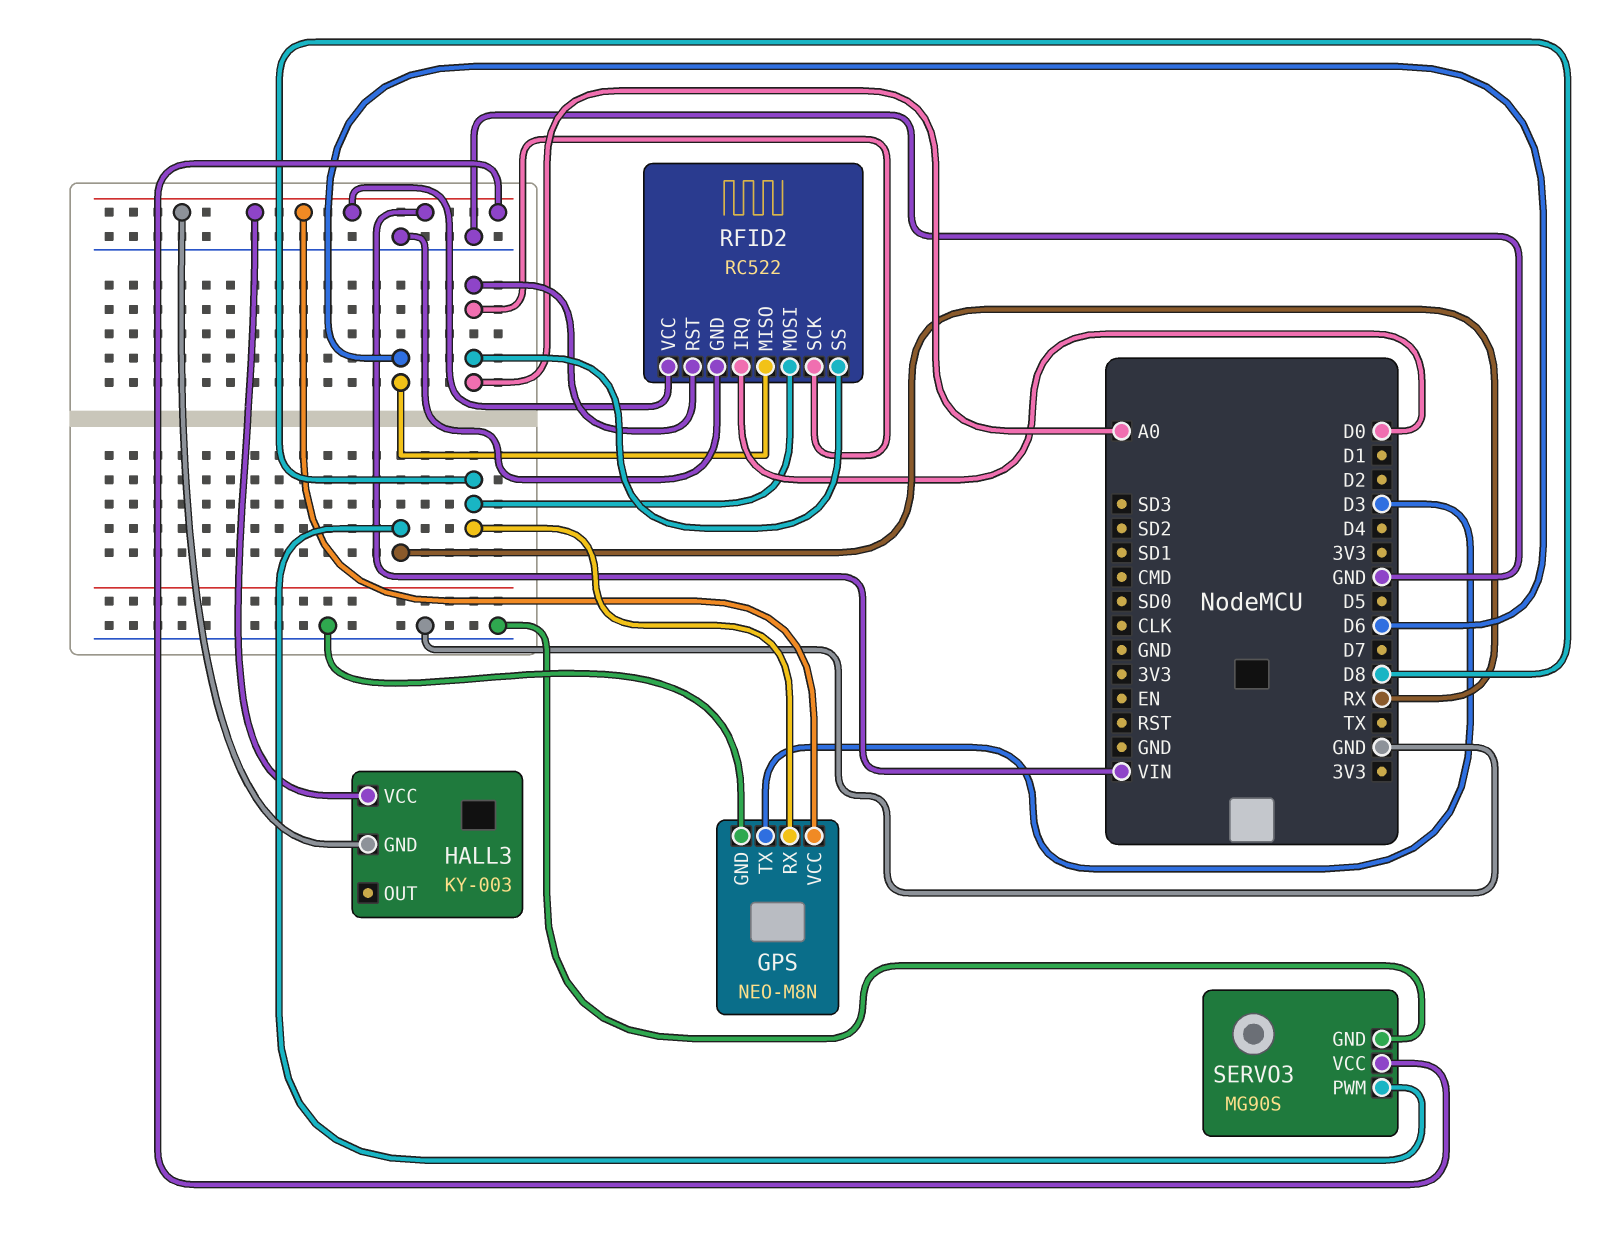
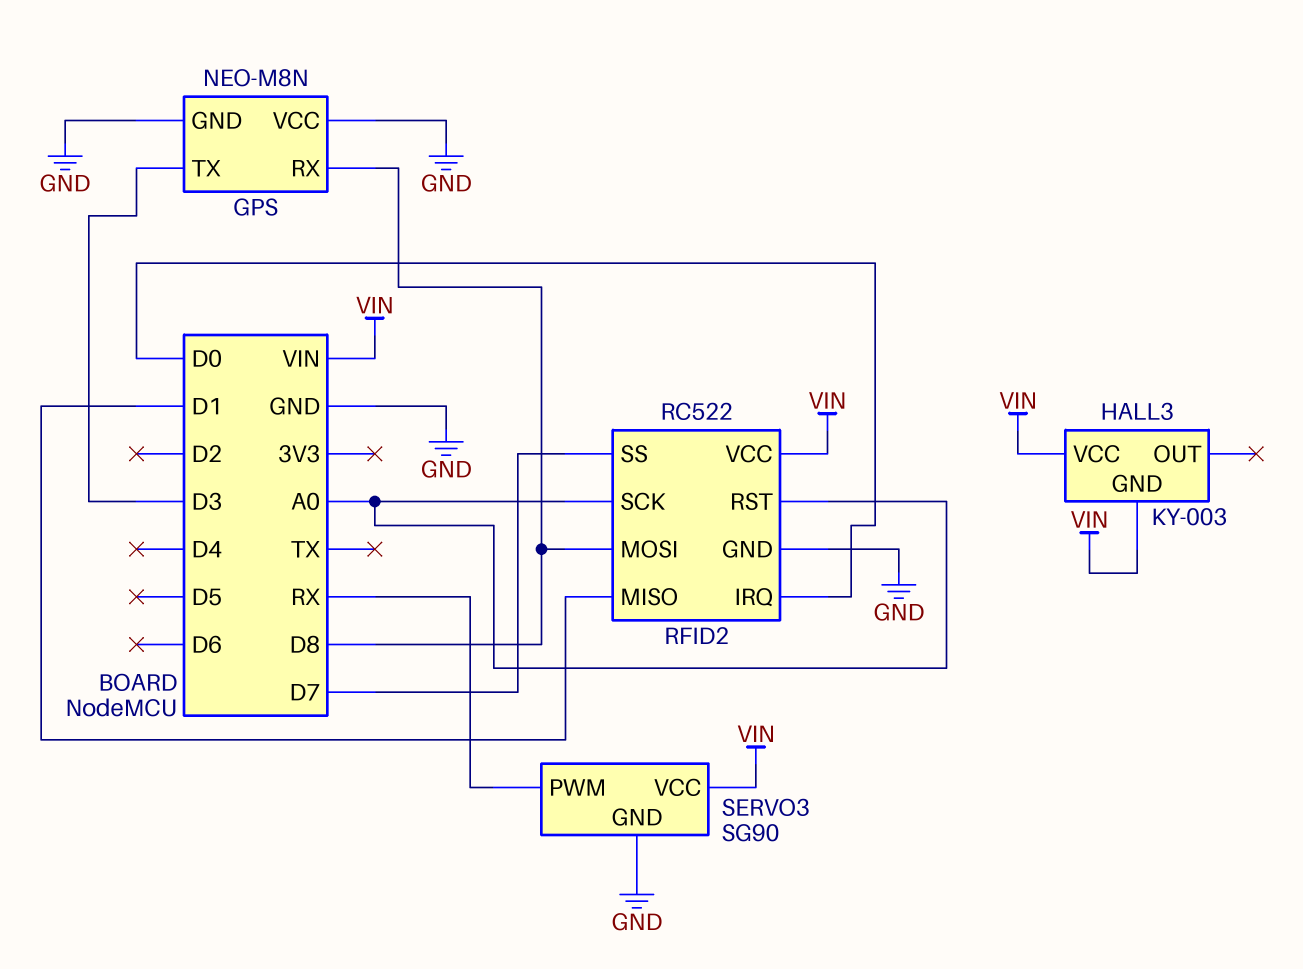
GPS pin VCC: VIN -> GND
RFID2 pin MISO: D6 -> D1
RFID2 pin SS: A0 -> D7
SERVO3: MG90S -> SG90

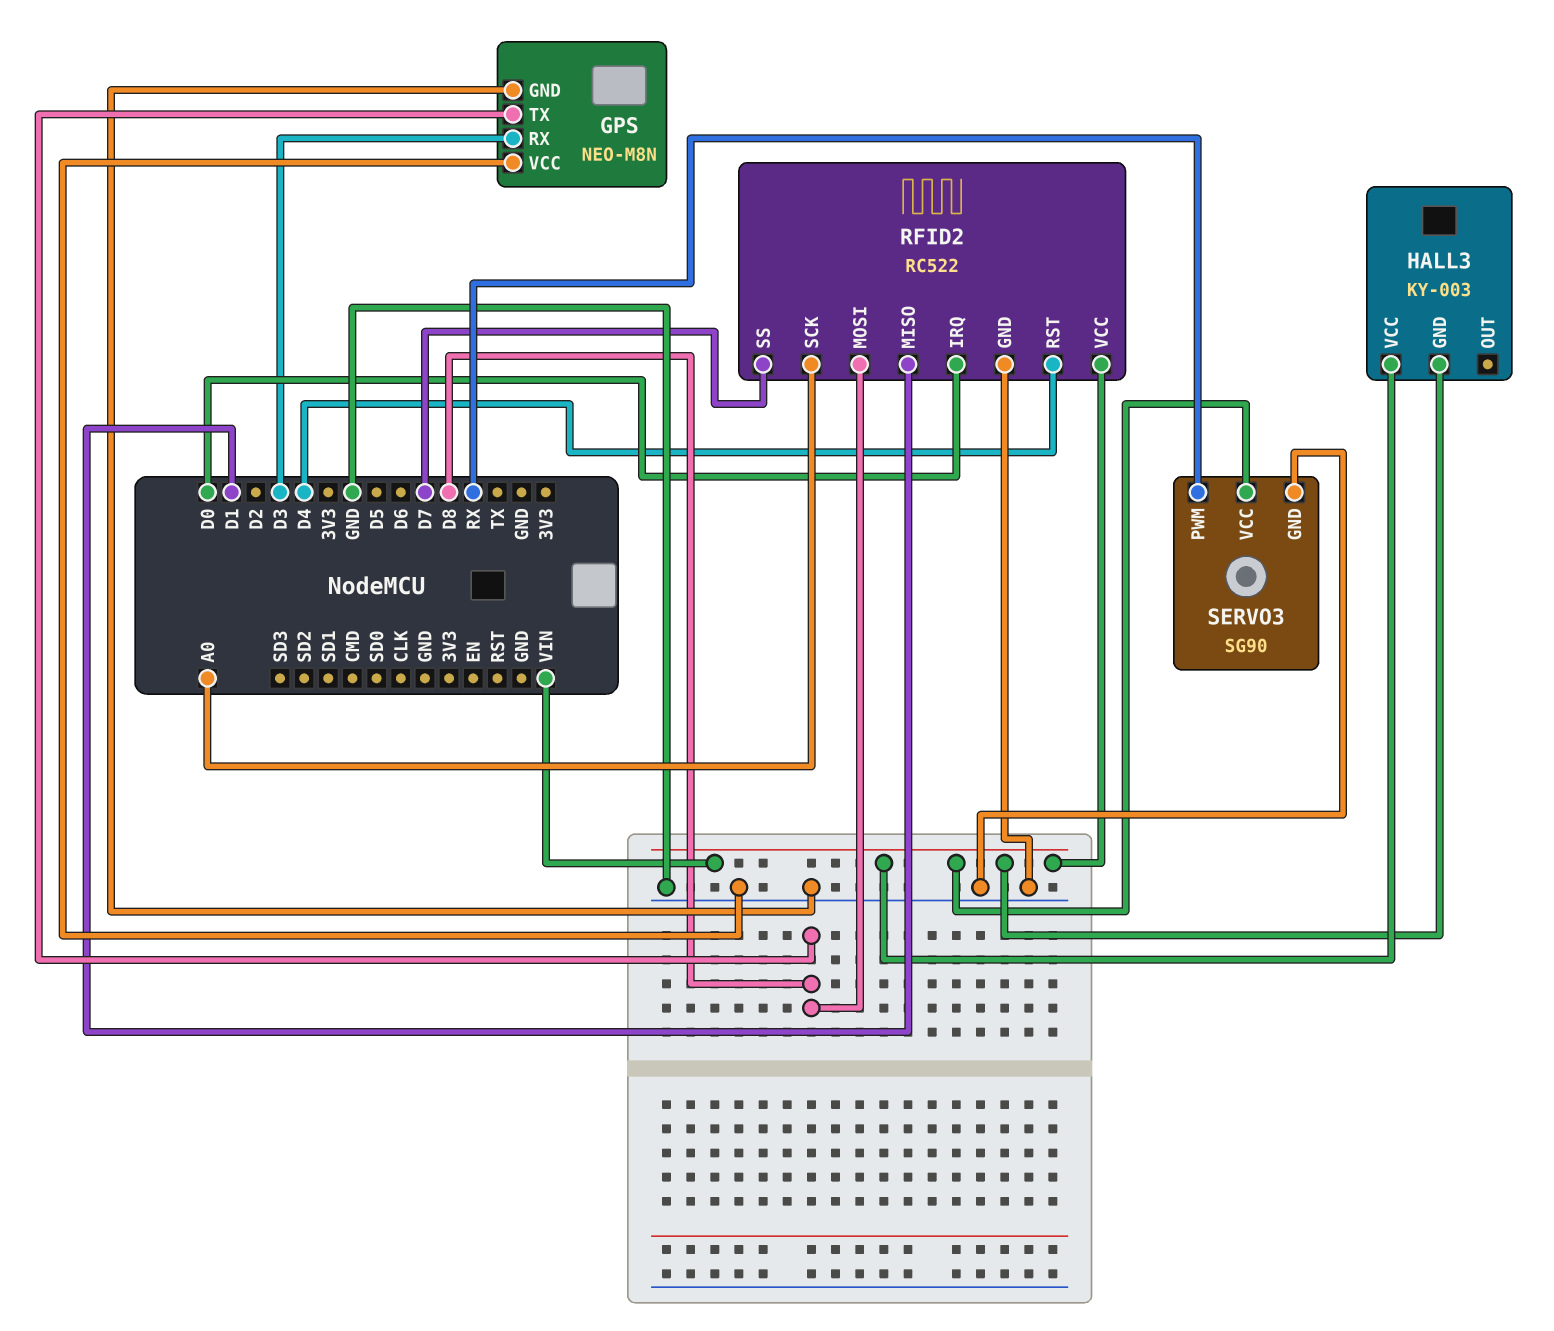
GPS pin RX: D8 -> D3
GPS pin TX: D3 -> D8
RFID2 pin RST: A0 -> D4

